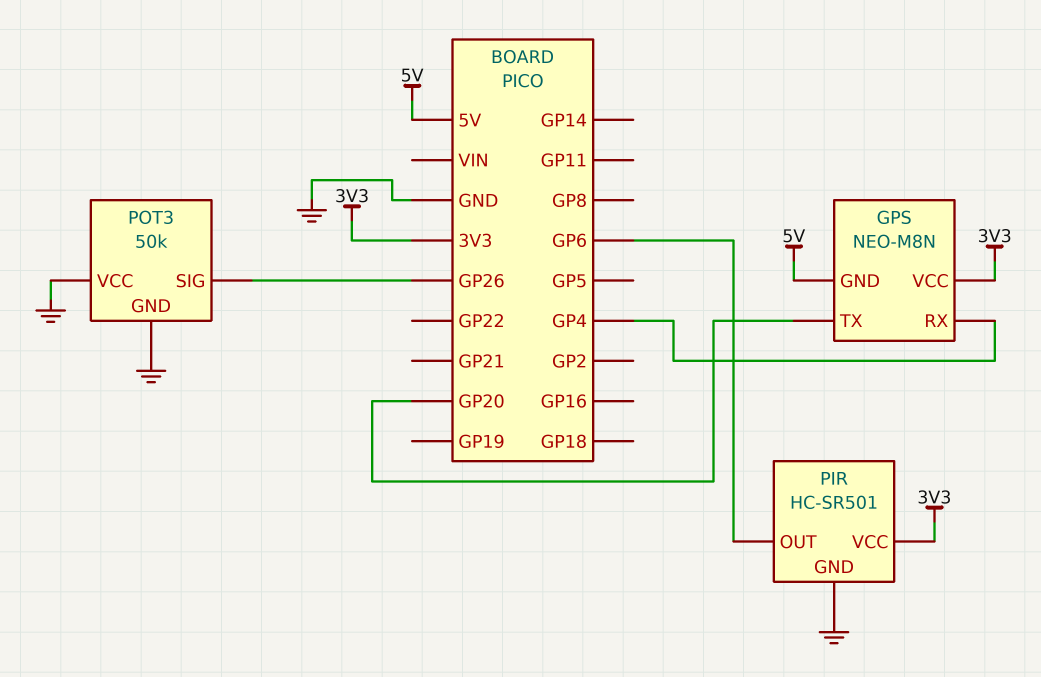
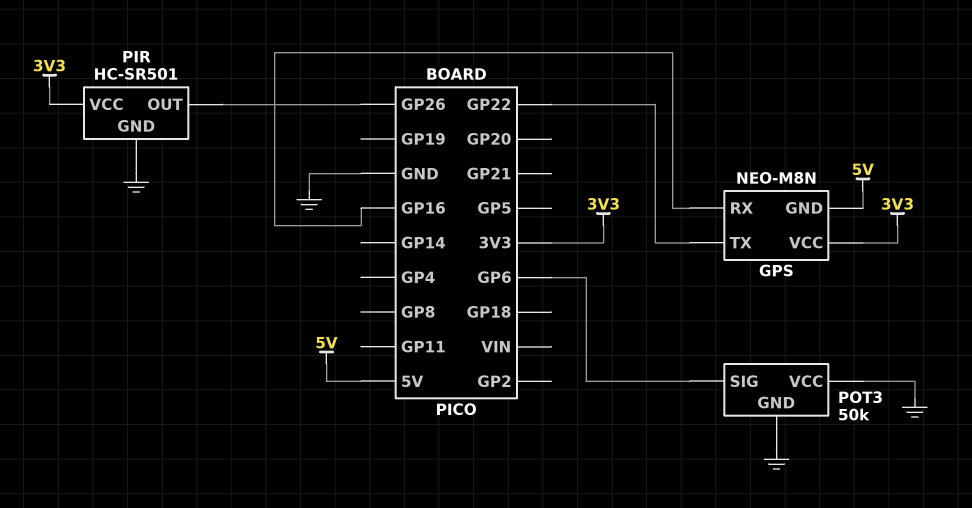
GPS pin RX: GP4 -> GP16
GPS pin TX: GP20 -> GP22
PIR pin OUT: GP6 -> GP26
POT3 pin SIG: GP26 -> GP6

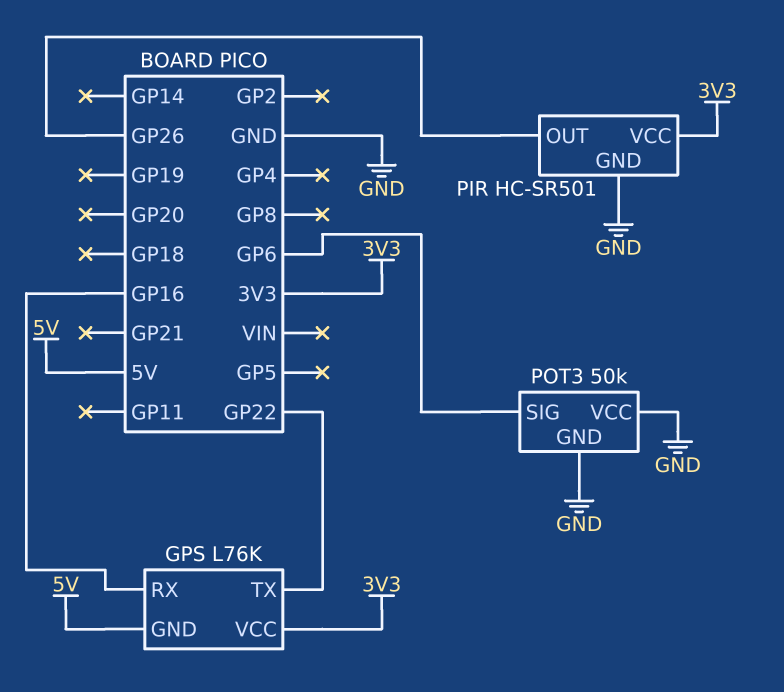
GPS: NEO-M8N -> L76K

